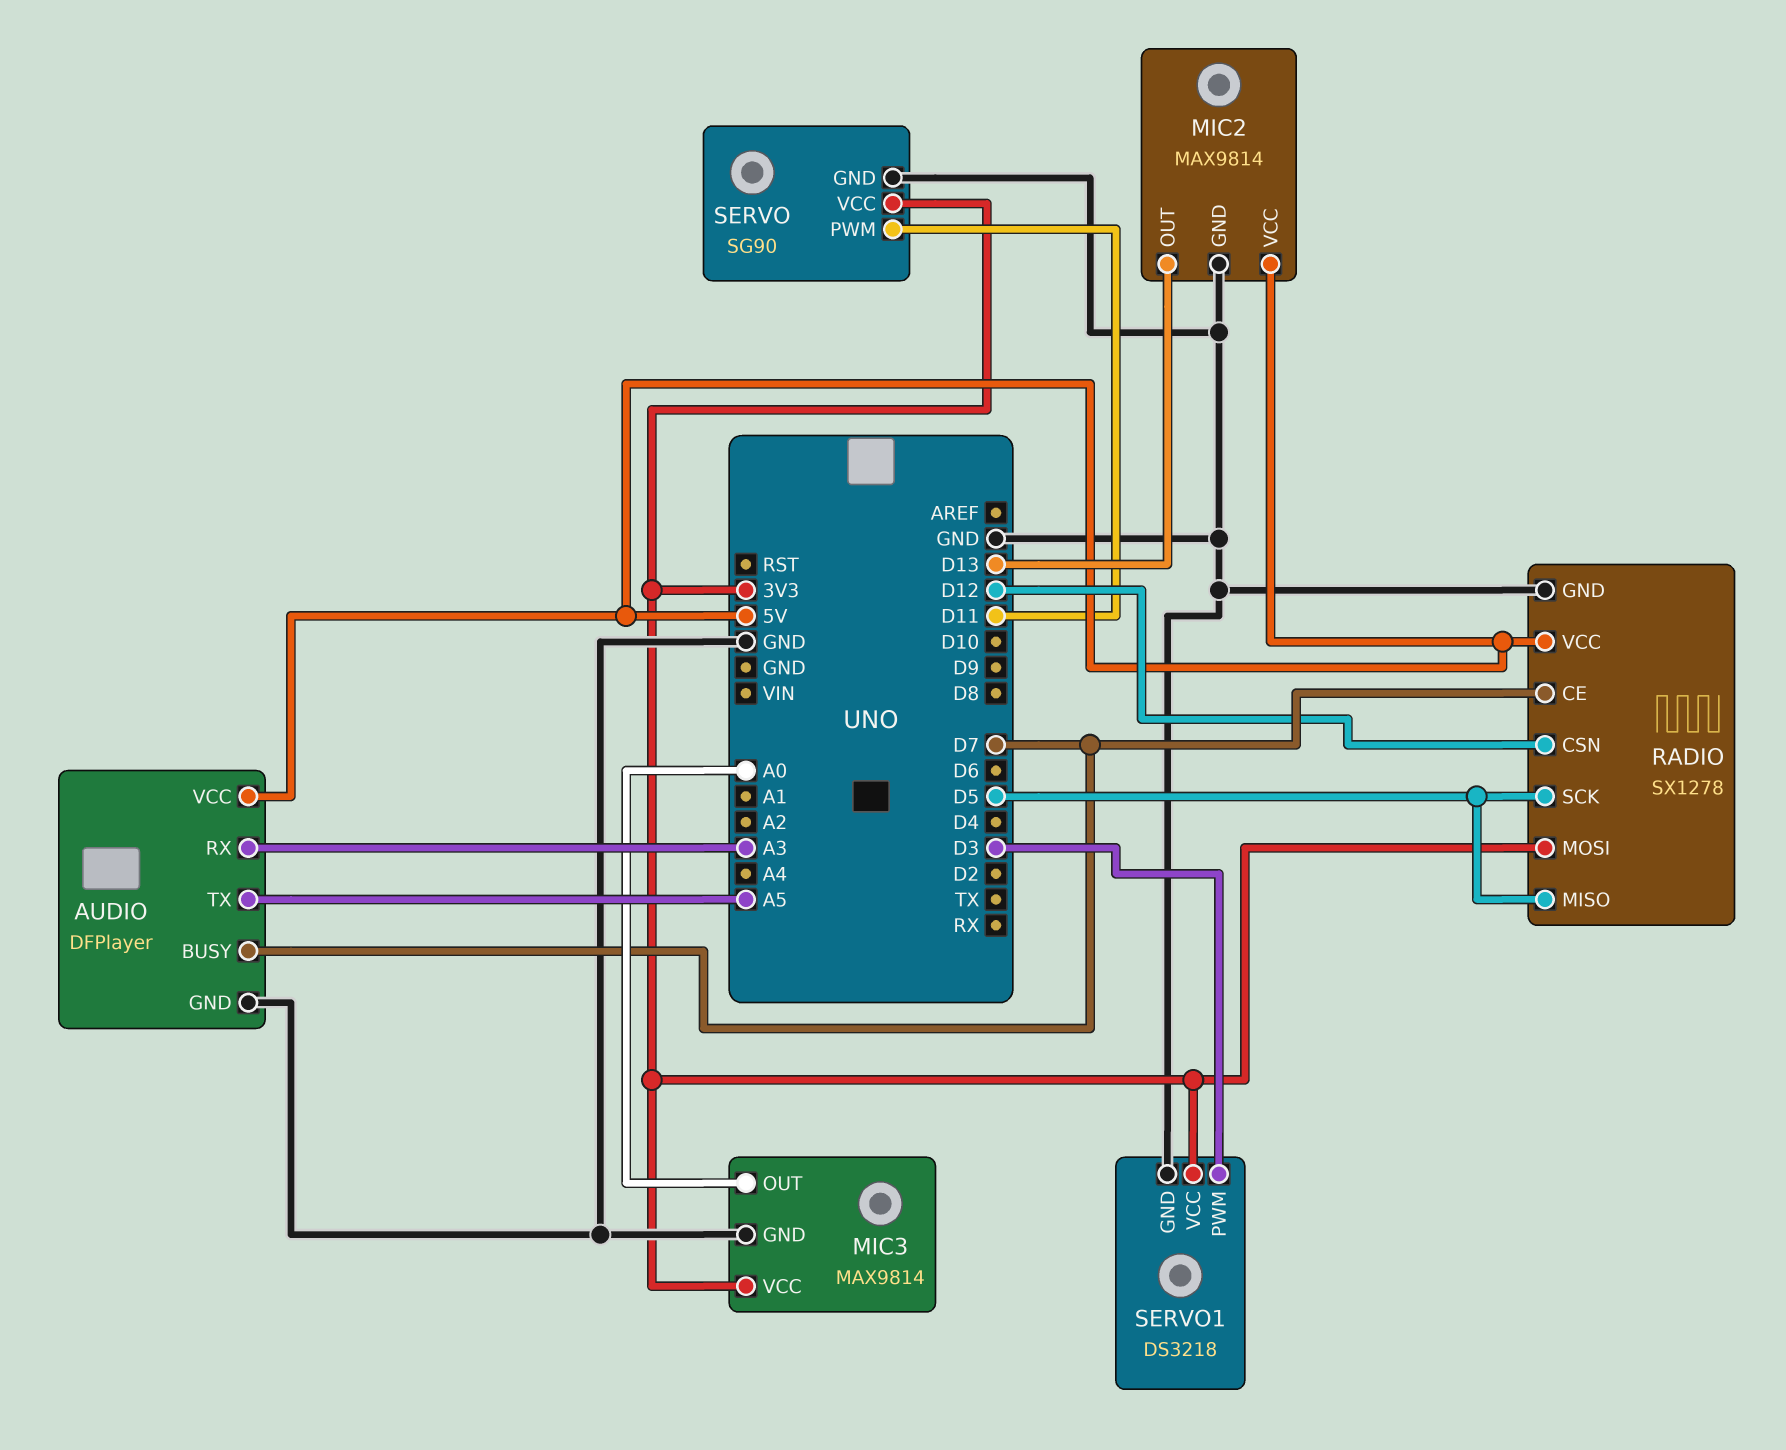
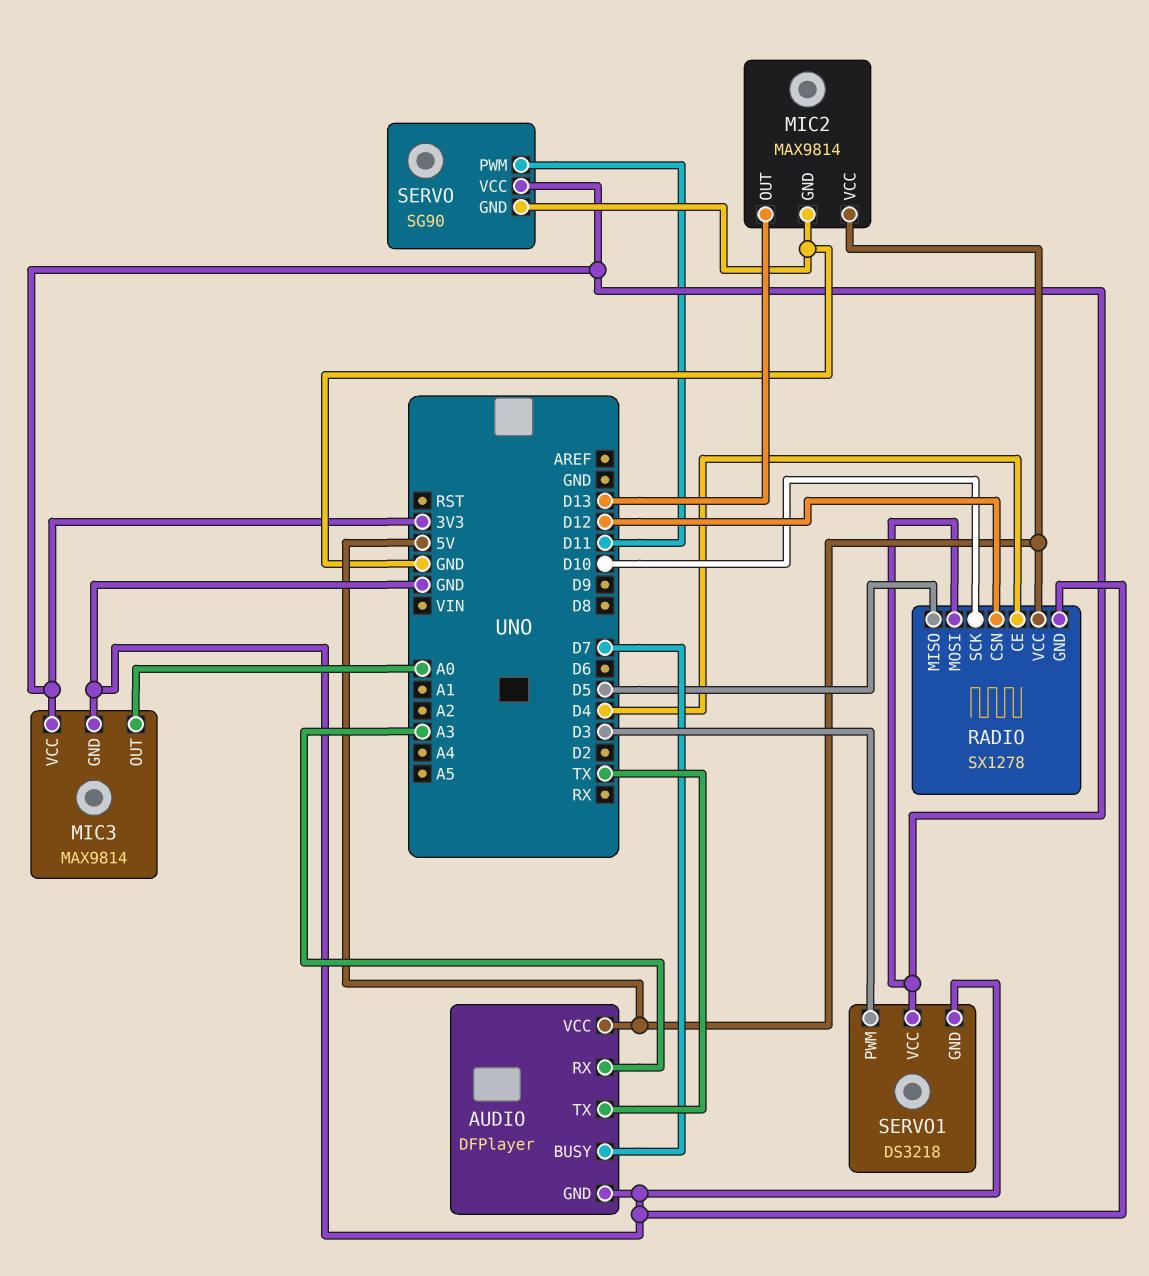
AUDIO pin TX: A5 -> TX
RADIO pin CE: D7 -> D4
RADIO pin SCK: D5 -> D10

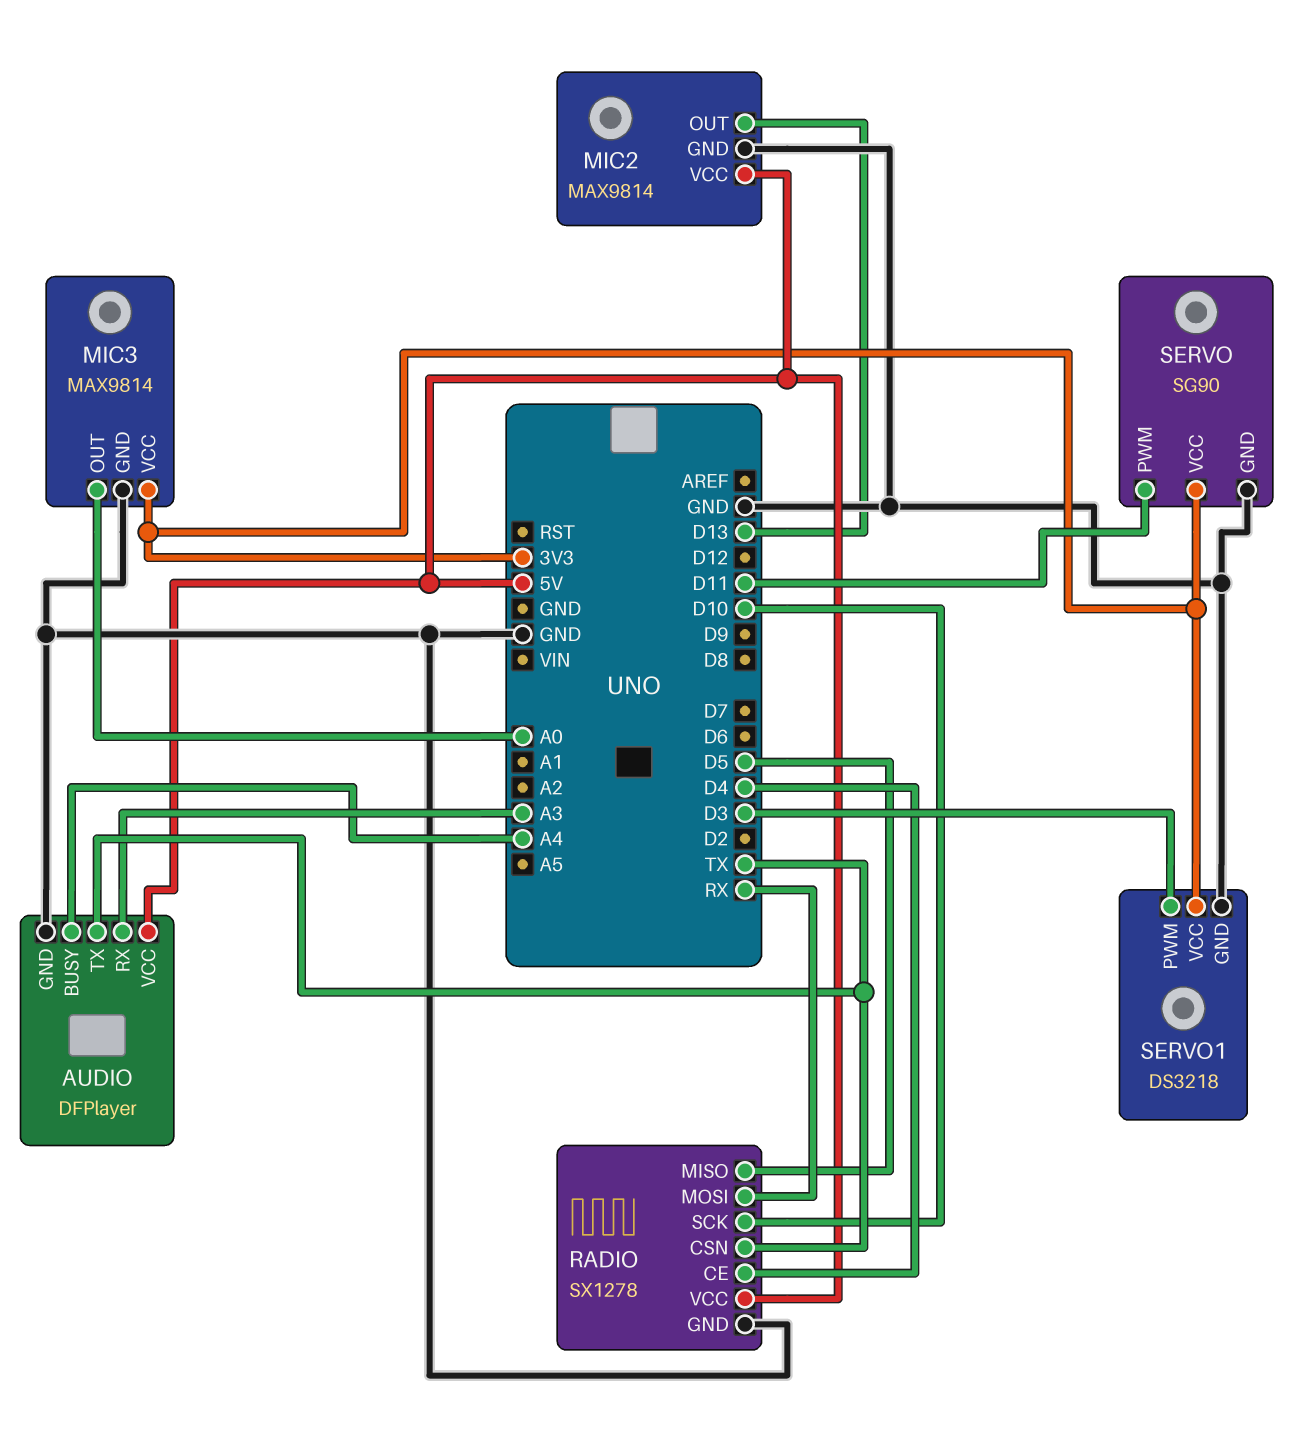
AUDIO pin BUSY: D7 -> A4
RADIO pin CSN: D12 -> TX
RADIO pin MOSI: 3V3 -> RX

